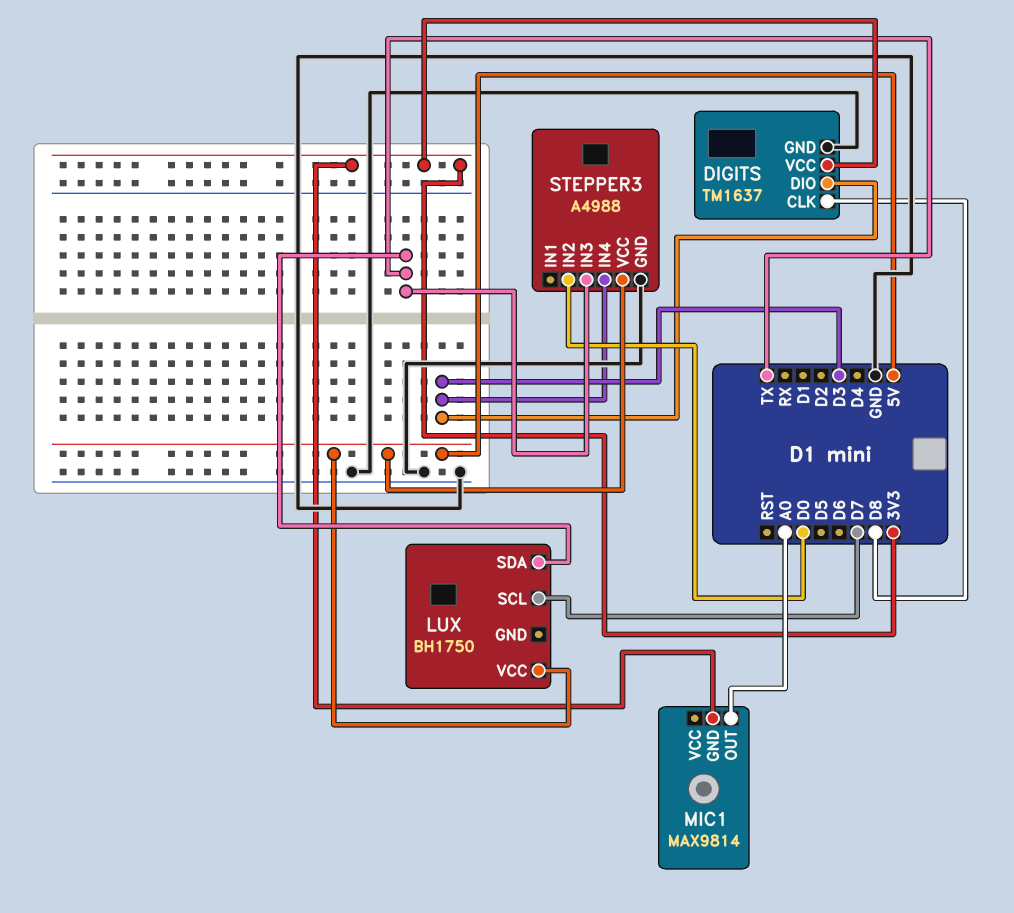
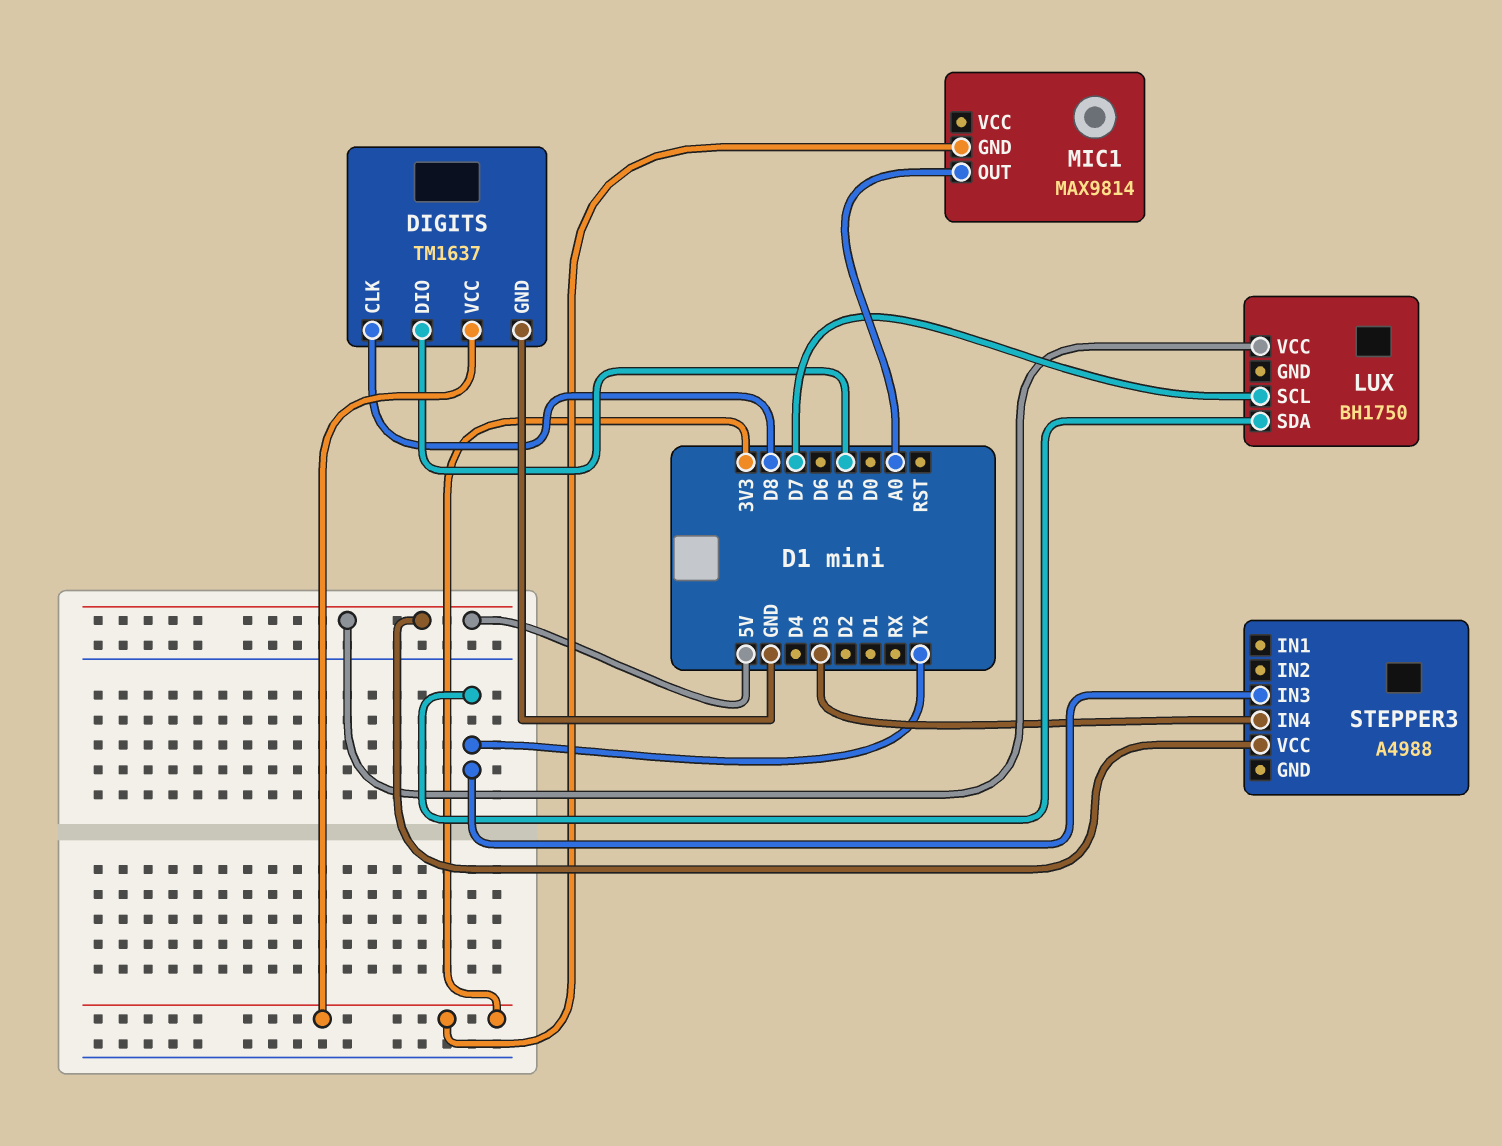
DIGITS pin DIO: D3 -> D5
STEPPER3 pin GND: GND -> none
STEPPER3 pin IN2: D0 -> none

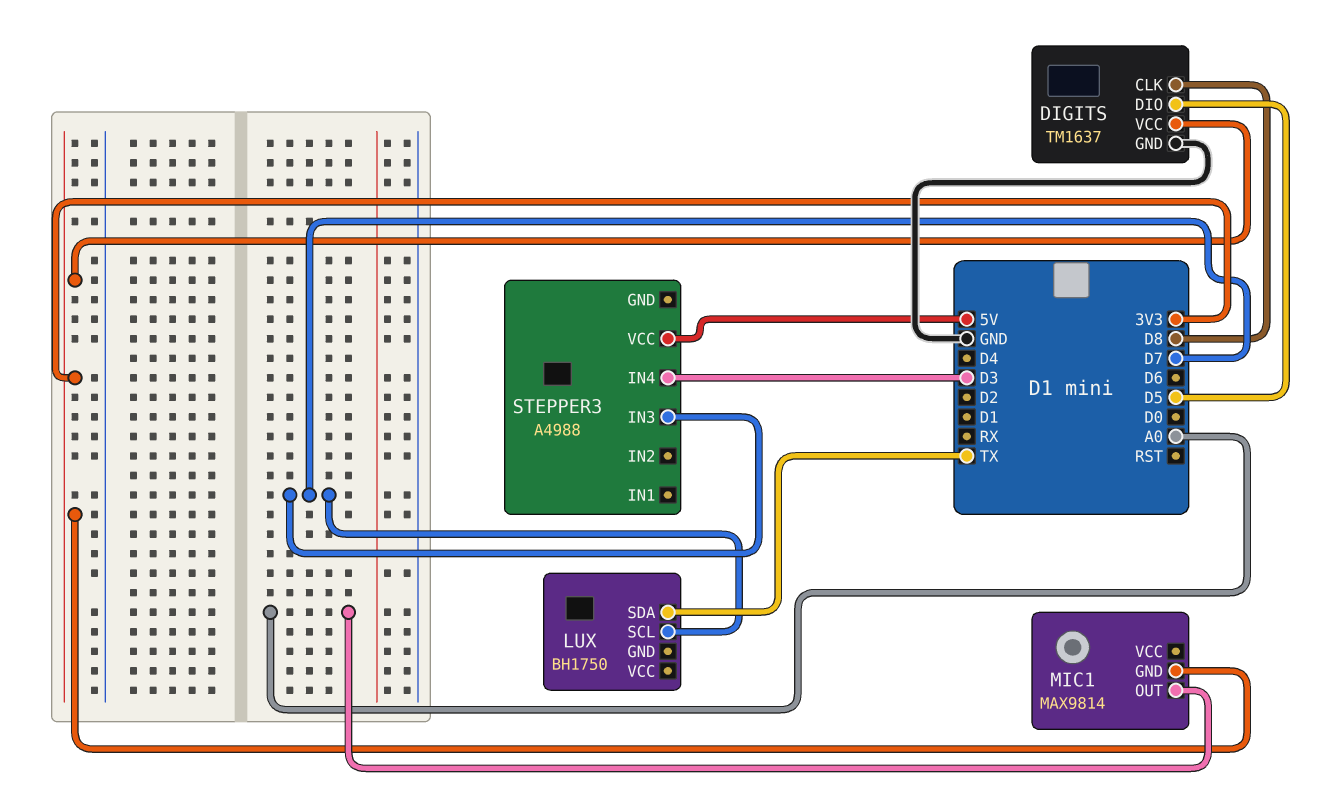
LUX pin VCC: 5V -> none
STEPPER3 pin IN3: TX -> D7

